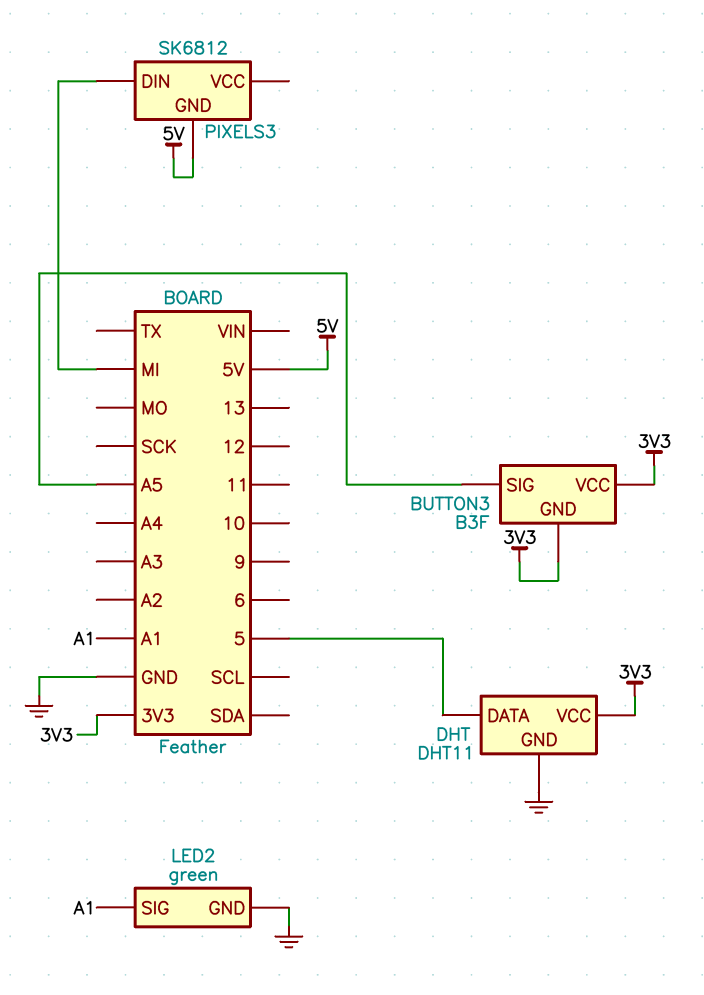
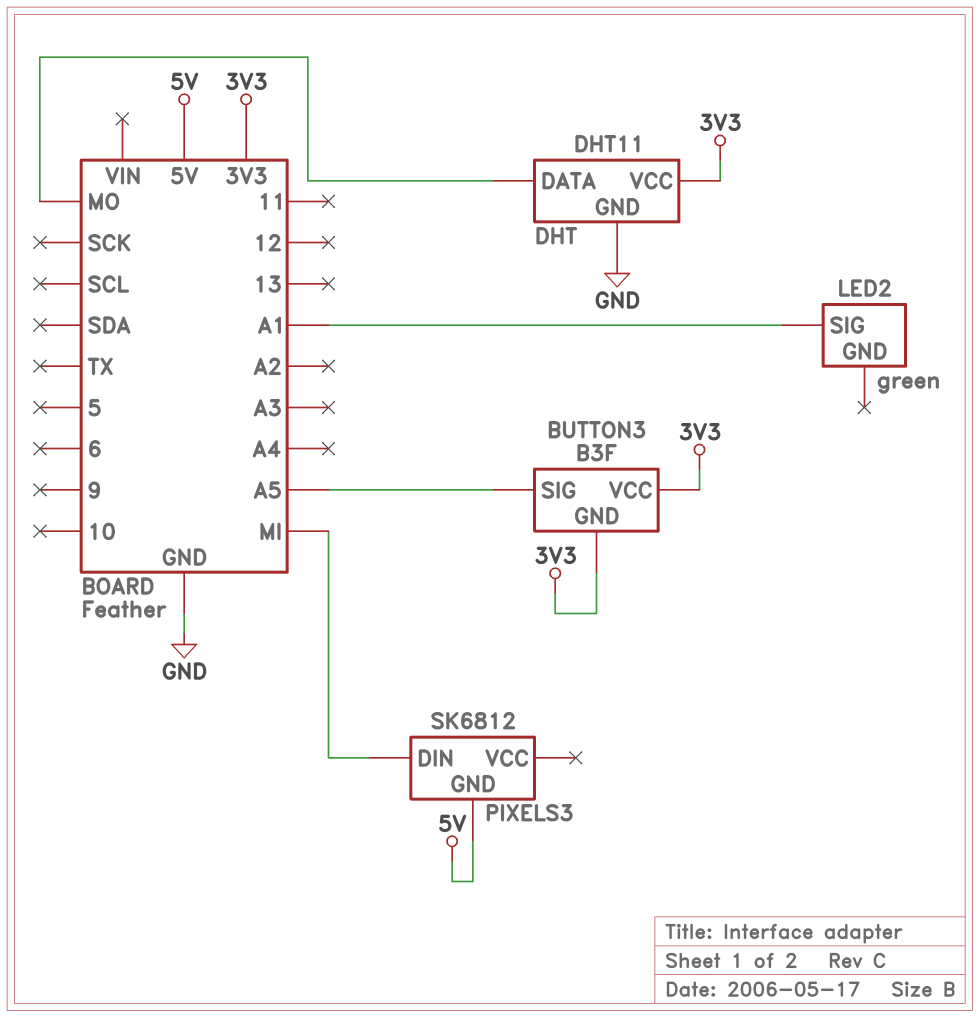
DHT pin DATA: 5 -> MO
LED2 pin GND: GND -> none

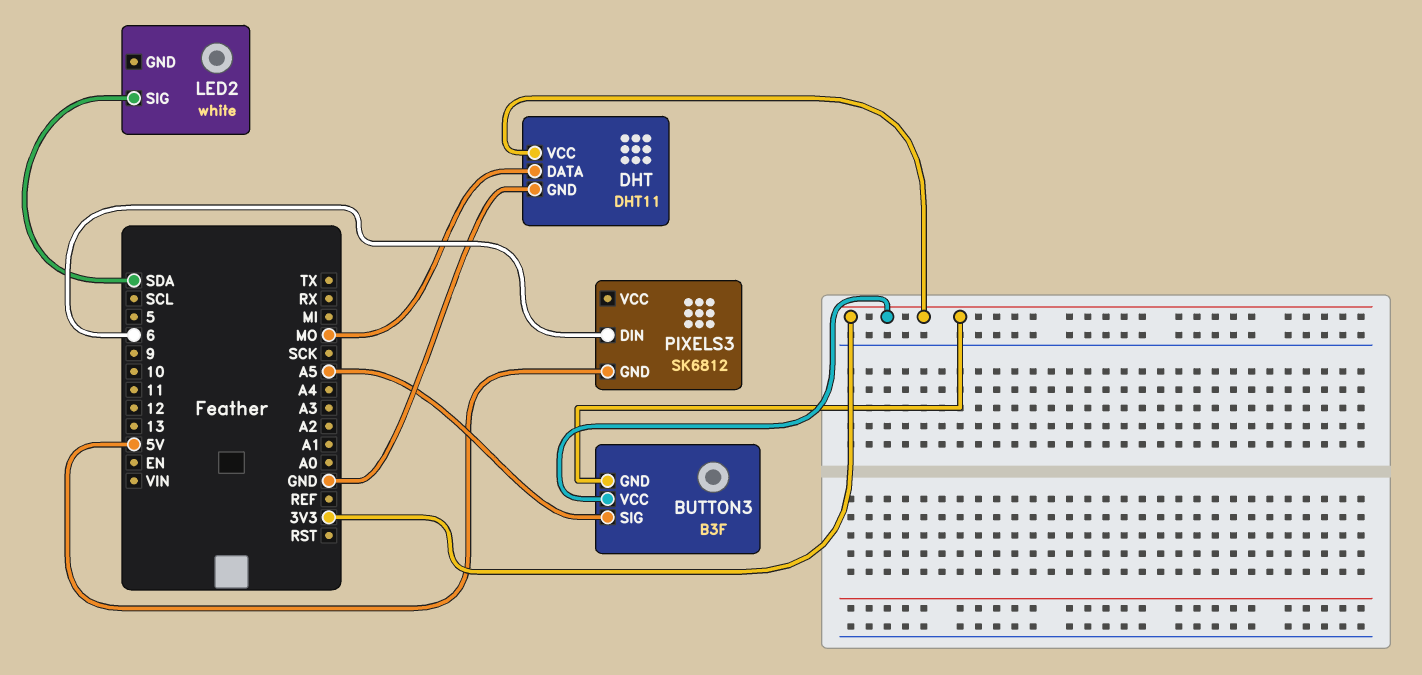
LED2: green -> white
LED2 pin SIG: A1 -> SDA
PIXELS3 pin DIN: MI -> 6

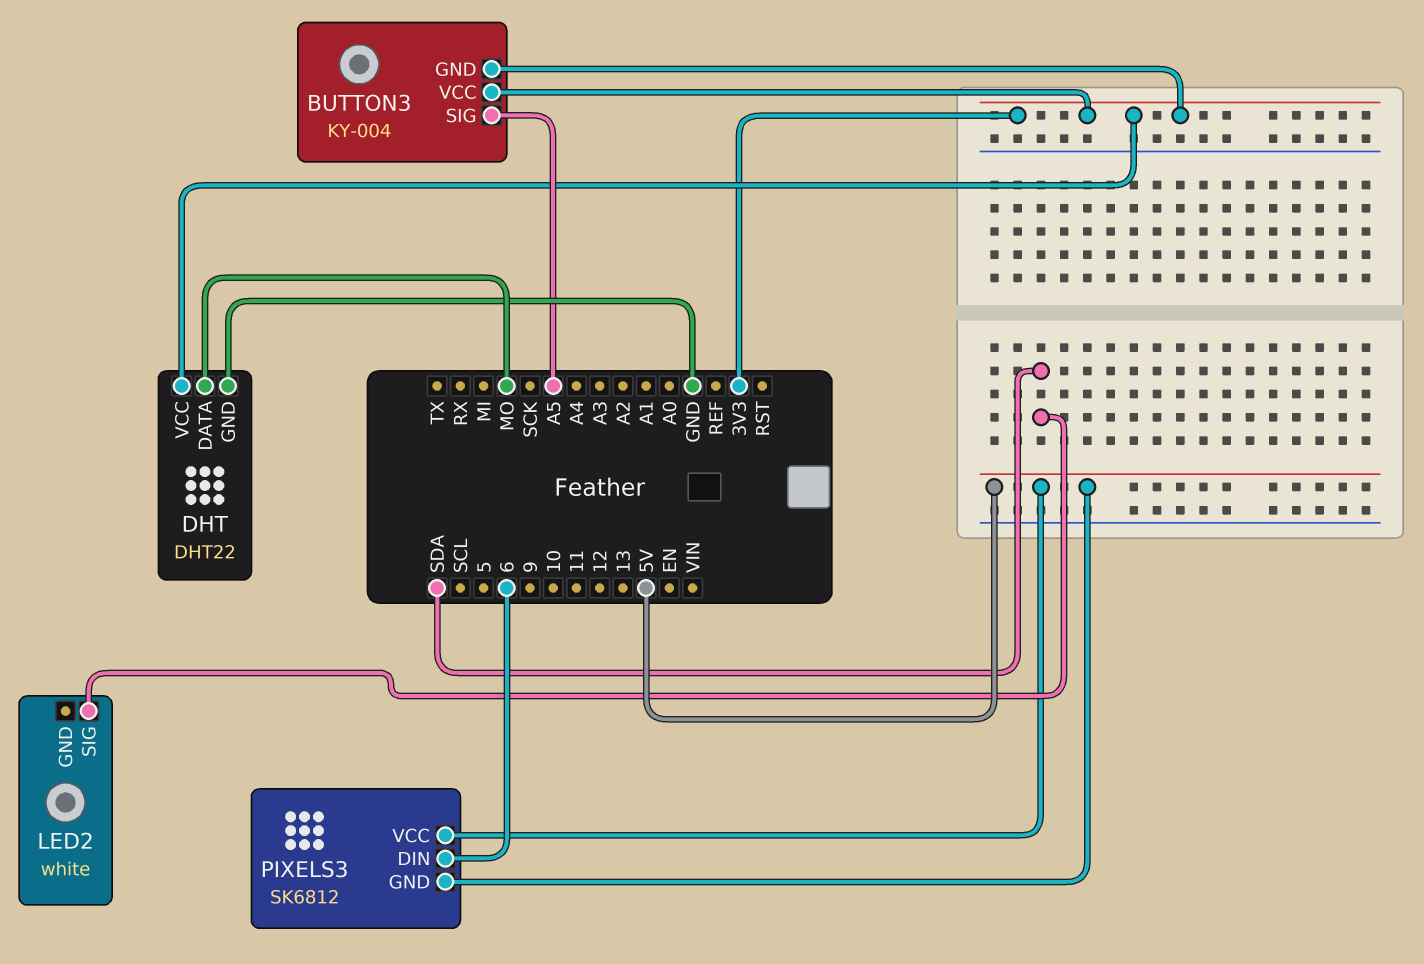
BUTTON3: B3F -> KY-004
DHT: DHT11 -> DHT22
PIXELS3 pin VCC: none -> 5V

